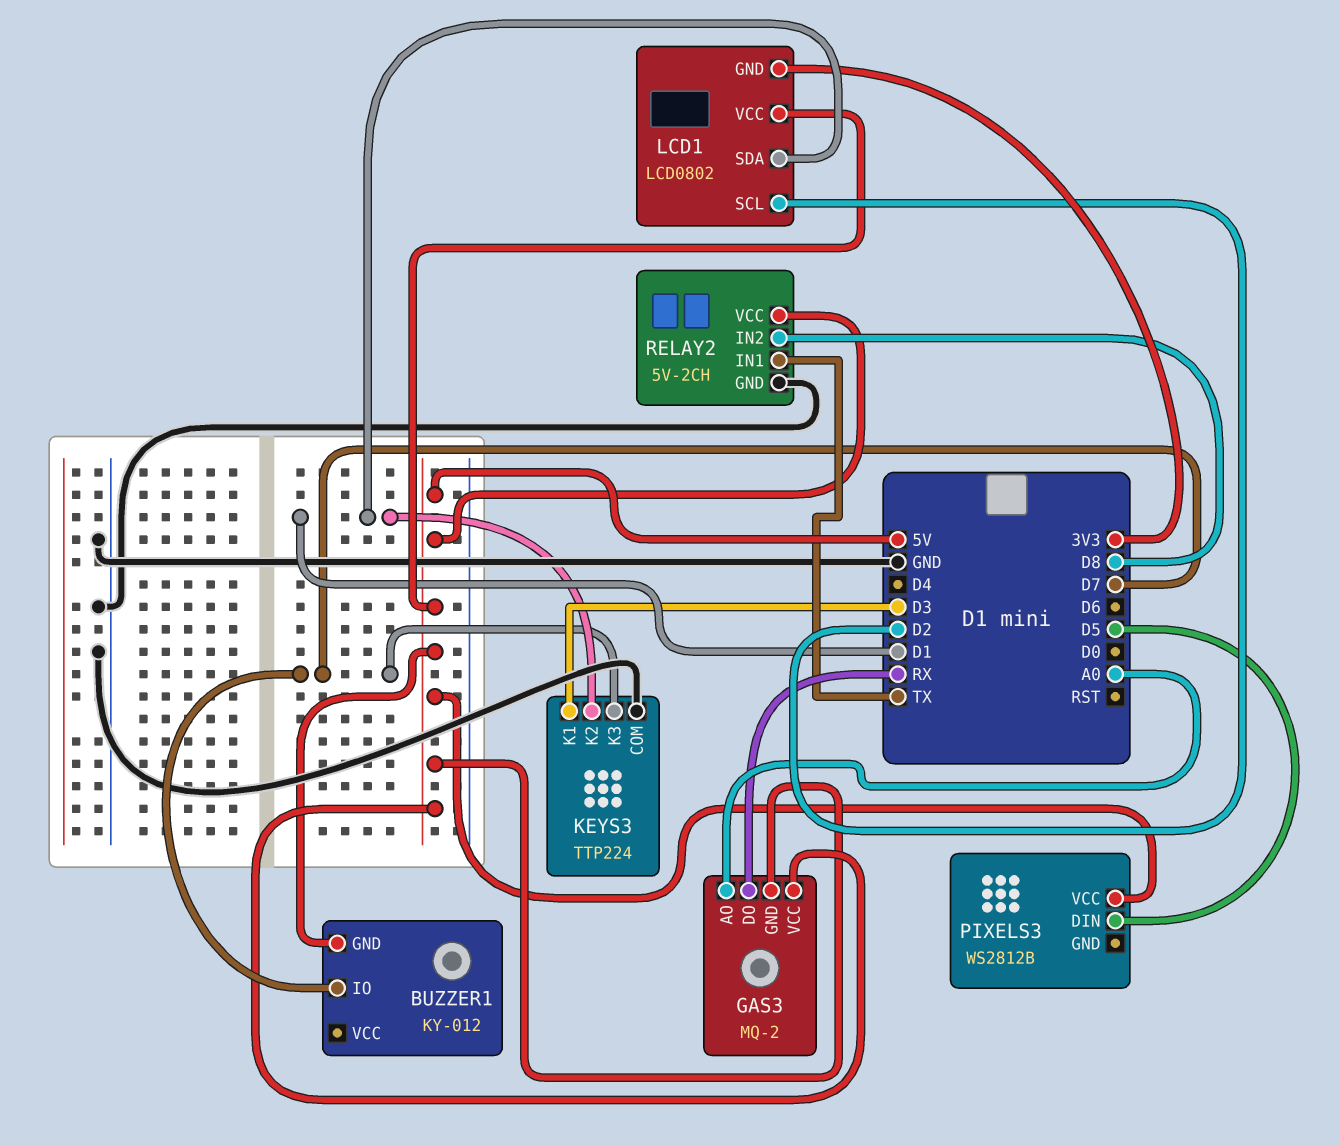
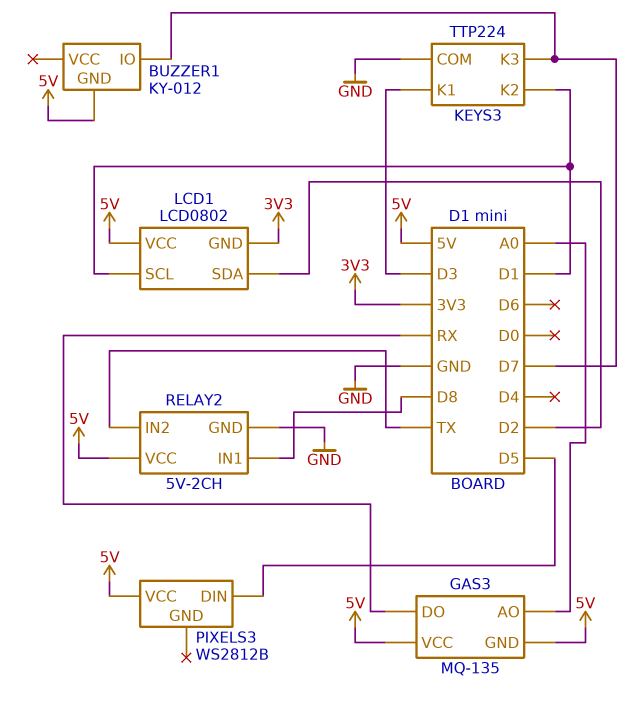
GAS3: MQ-2 -> MQ-135
LCD1 pin SCL: D2 -> D1
LCD1 pin SDA: D1 -> D2
RELAY2 pin IN1: TX -> D8
RELAY2 pin IN2: D8 -> TX

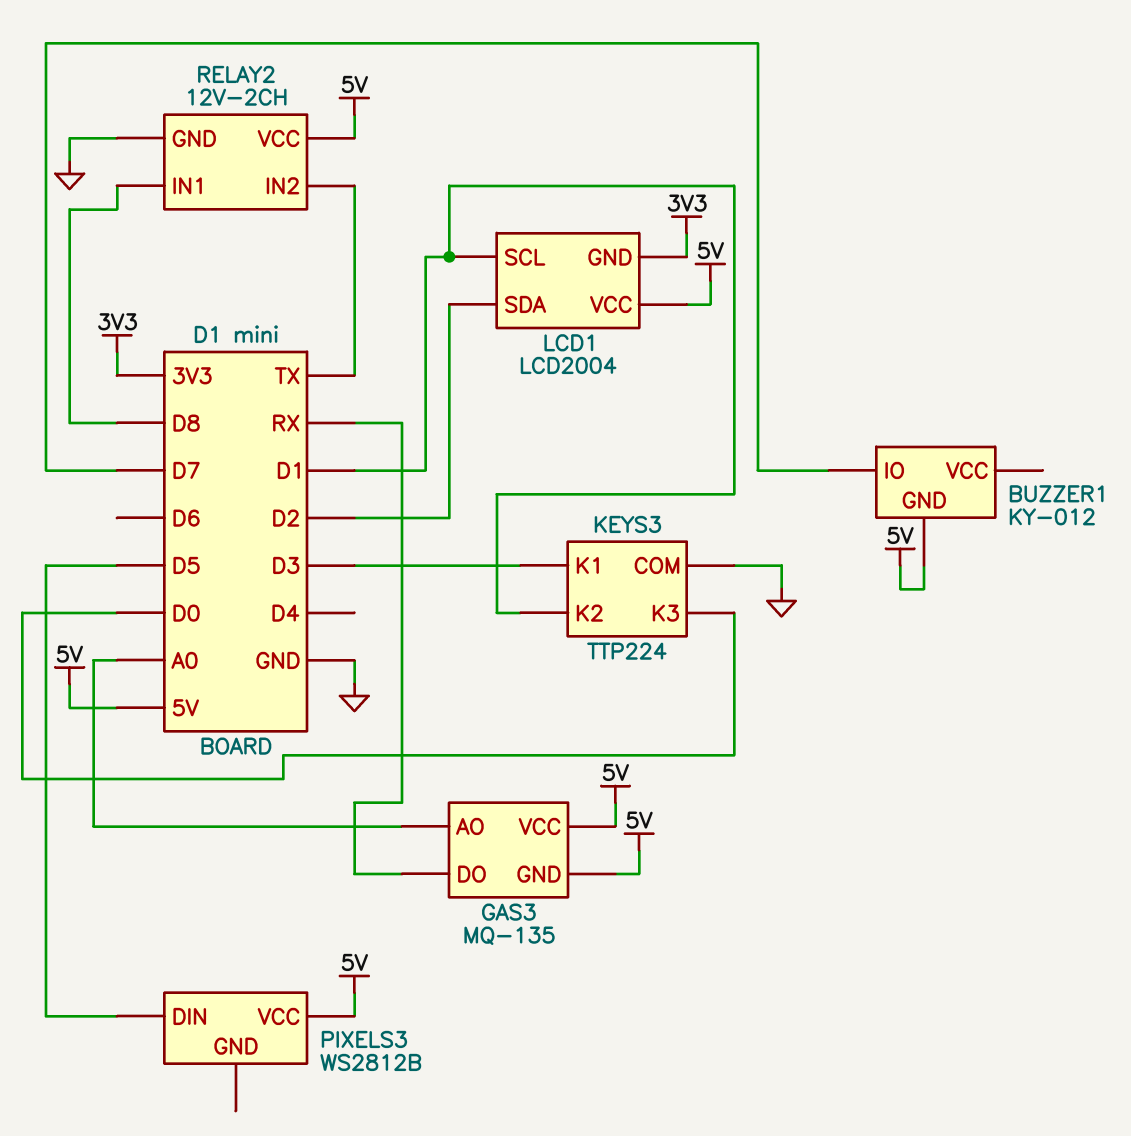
KEYS3 pin K3: D7 -> D0
LCD1: LCD0802 -> LCD2004
RELAY2: 5V-2CH -> 12V-2CH

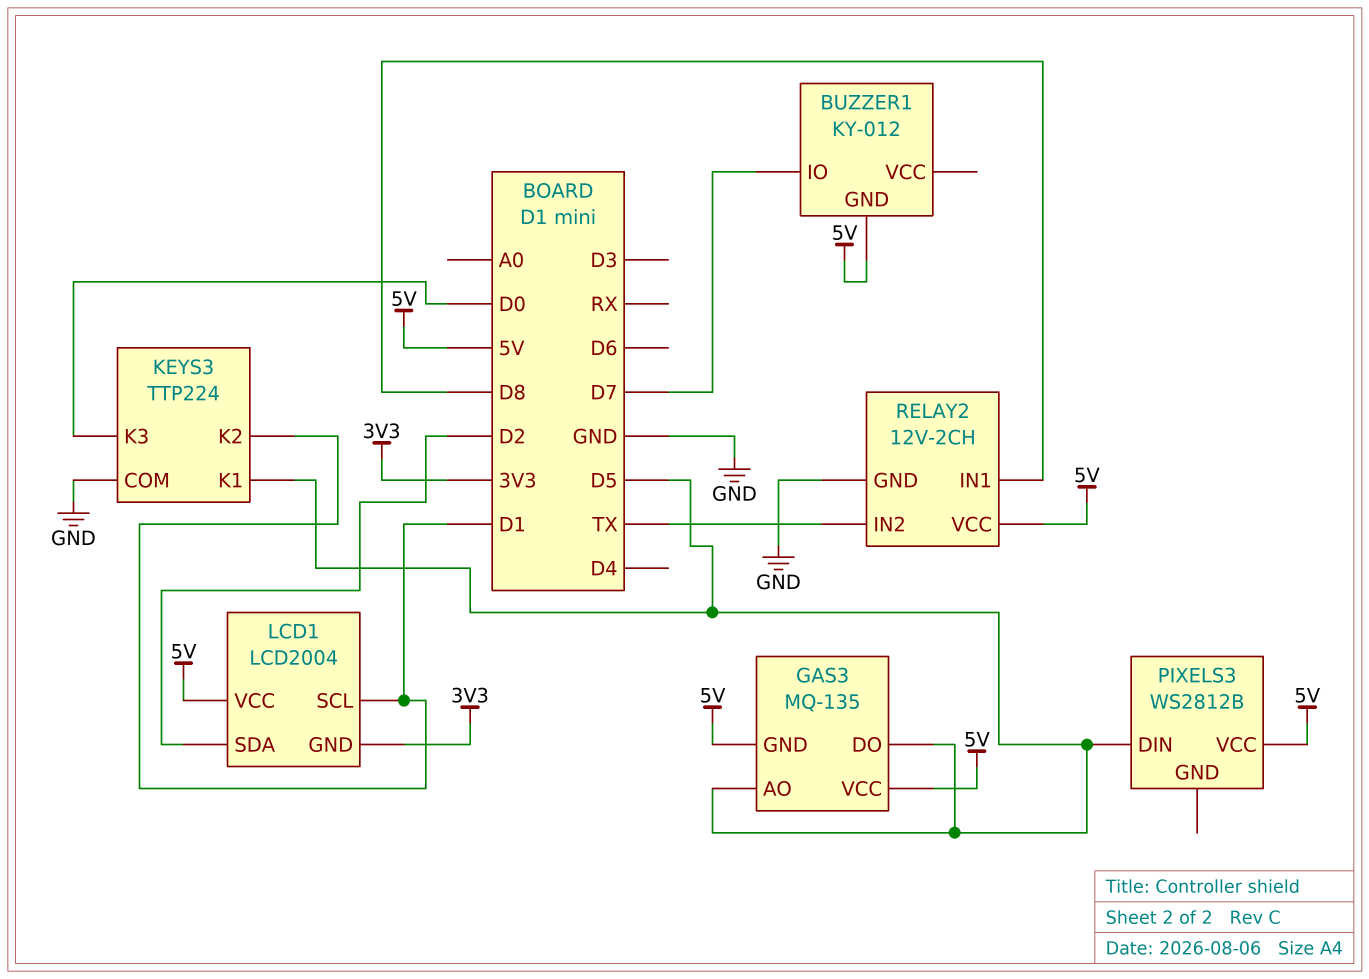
GAS3 pin AO: A0 -> D5
GAS3 pin DO: RX -> D5
KEYS3 pin K1: D3 -> D5

